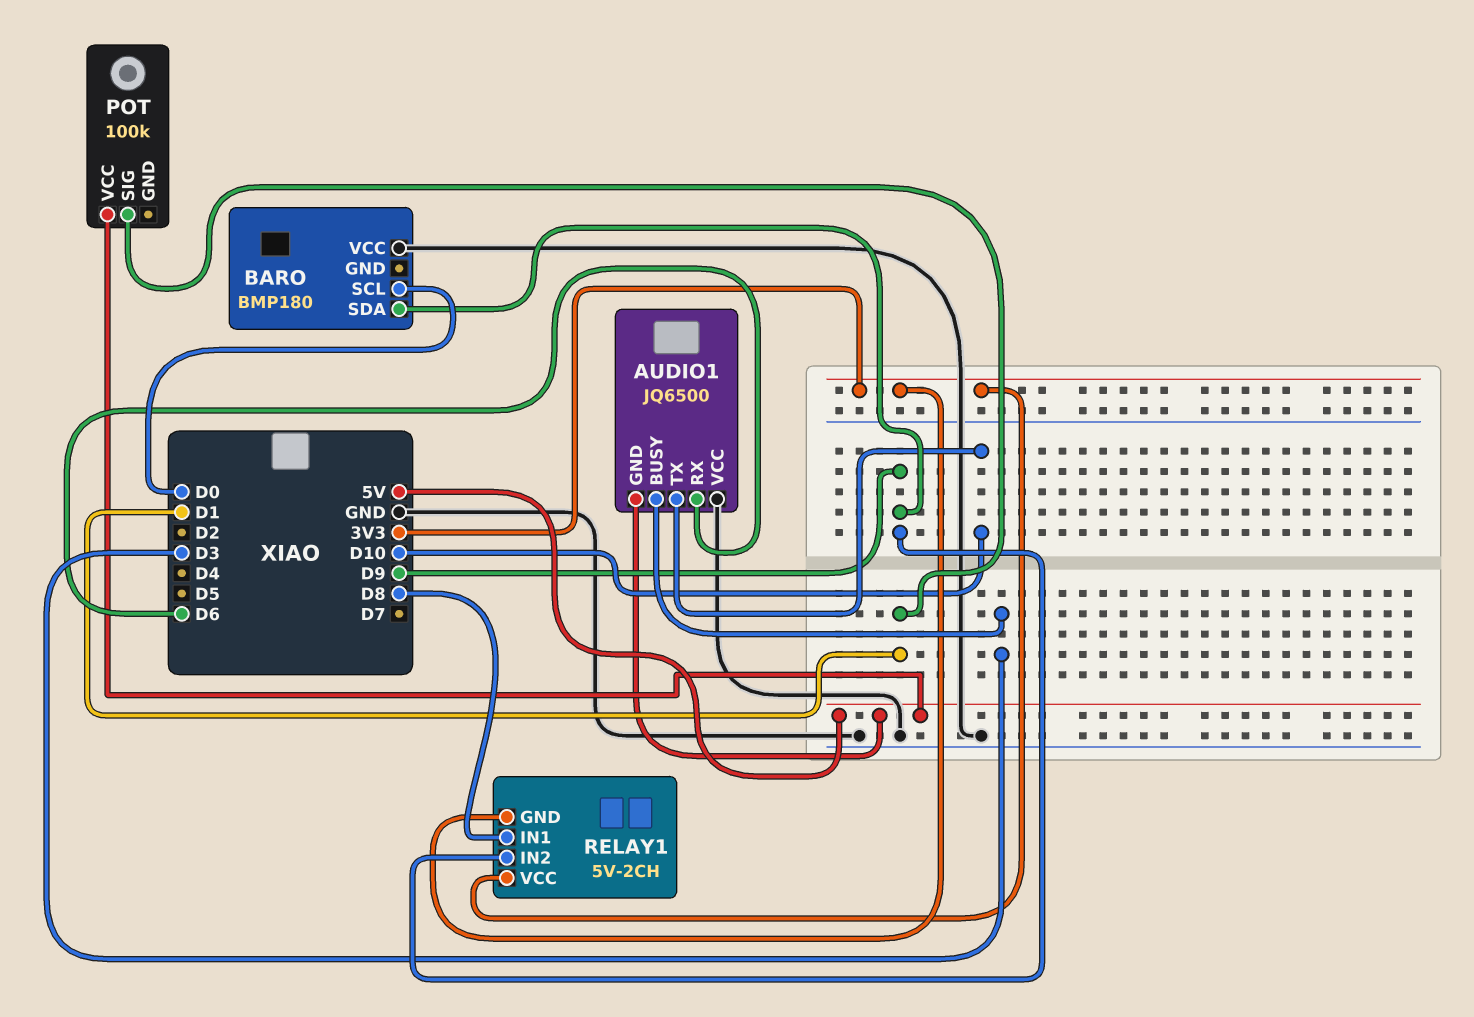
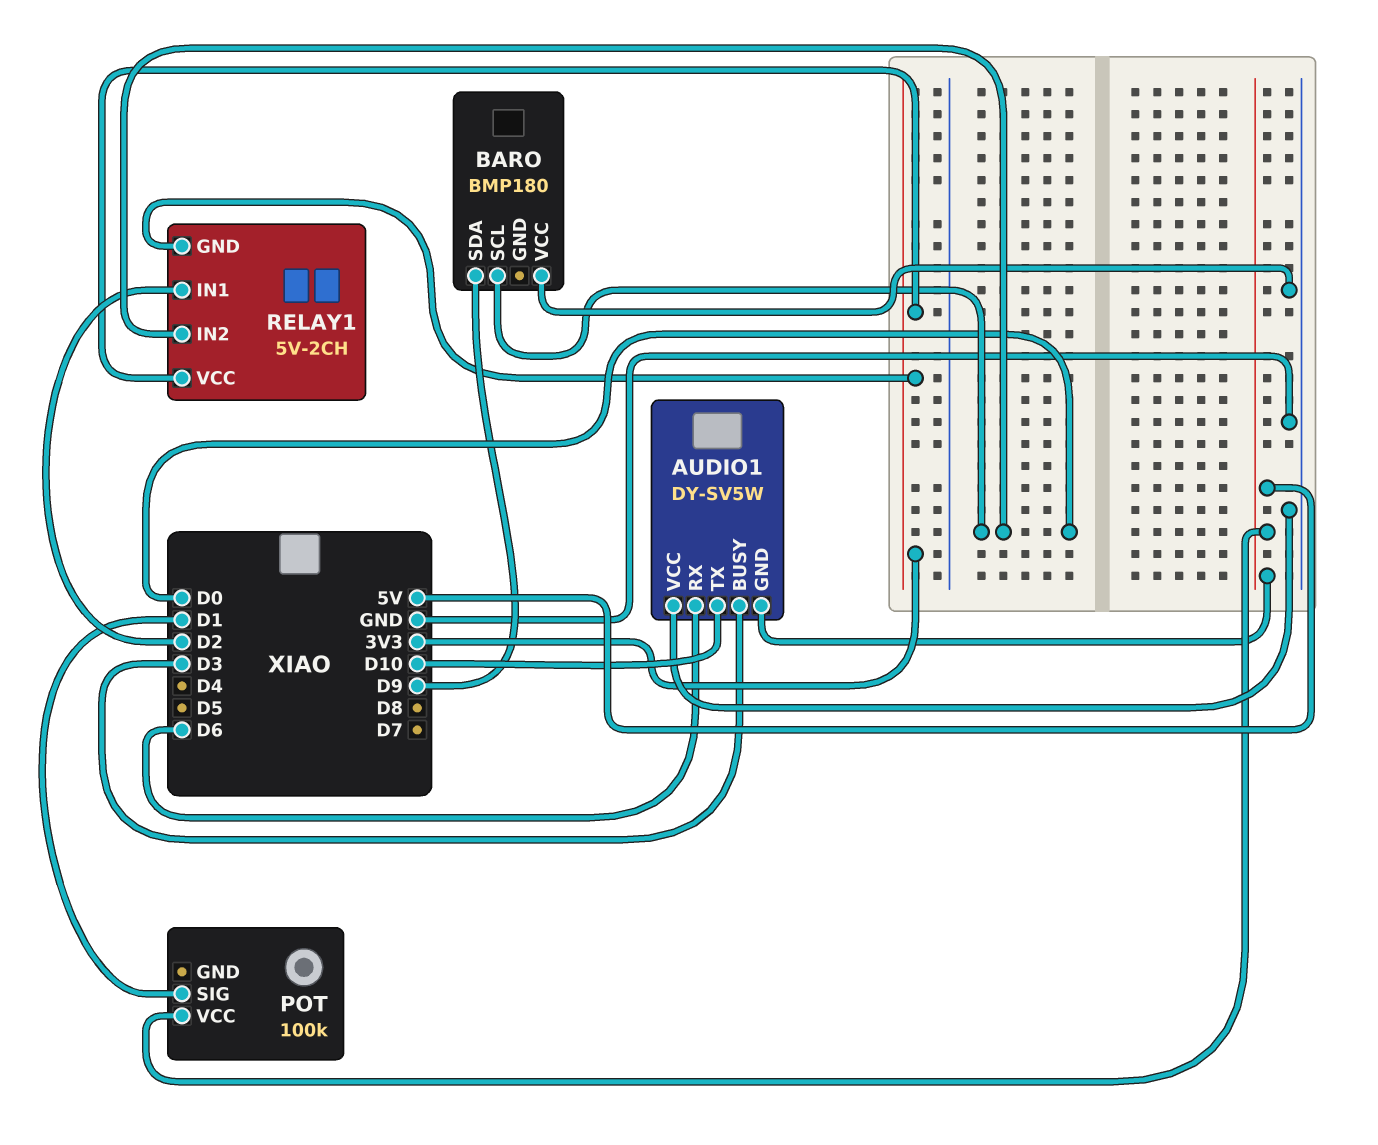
AUDIO1: JQ6500 -> DY-SV5W
RELAY1 pin IN1: D8 -> D2
RELAY1 pin IN2: D9 -> D0

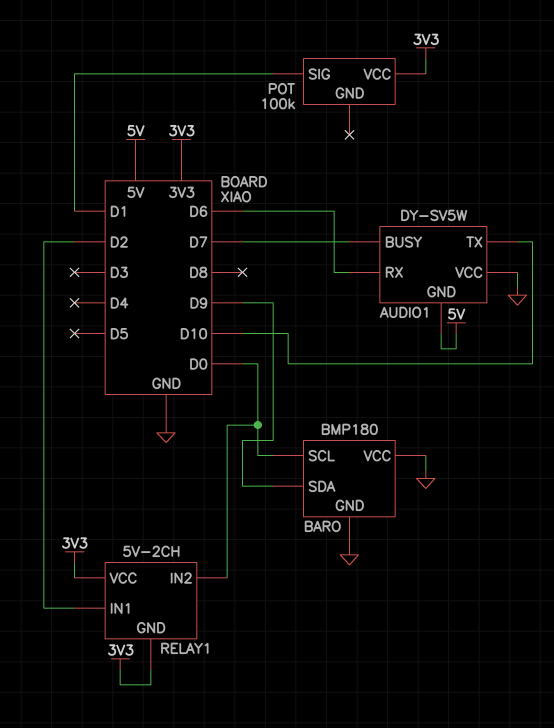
AUDIO1 pin BUSY: D3 -> D7
BARO pin GND: none -> GND
POT pin VCC: 5V -> 3V3

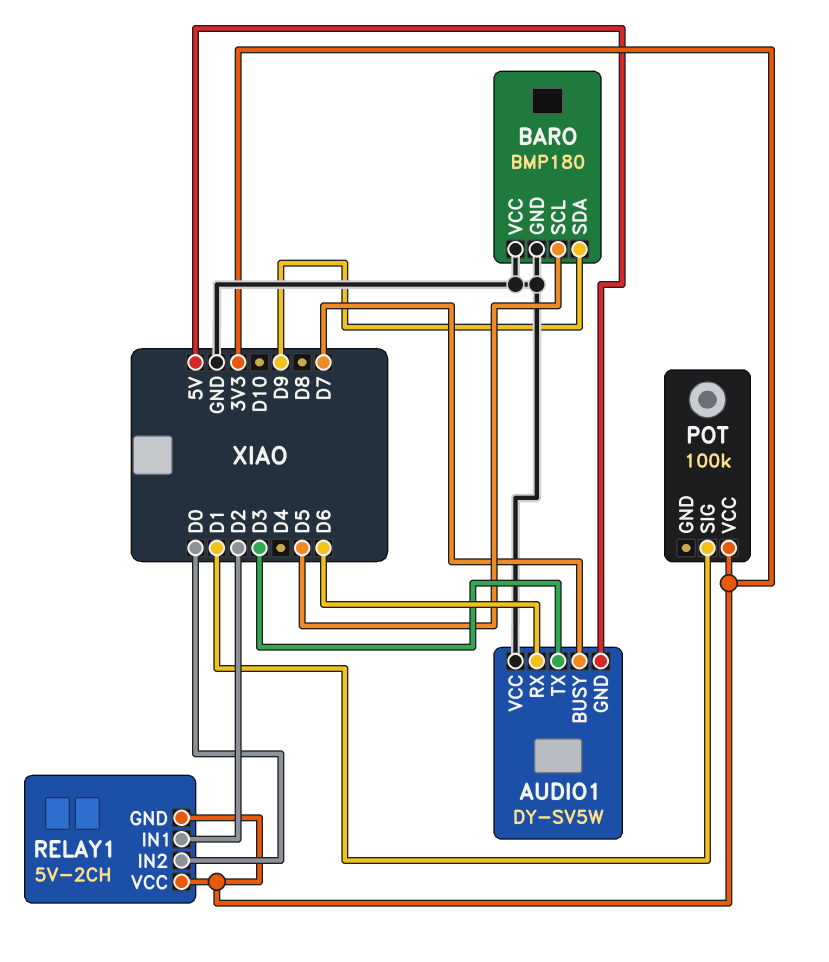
AUDIO1 pin TX: D10 -> D3
BARO pin SCL: D0 -> D5

